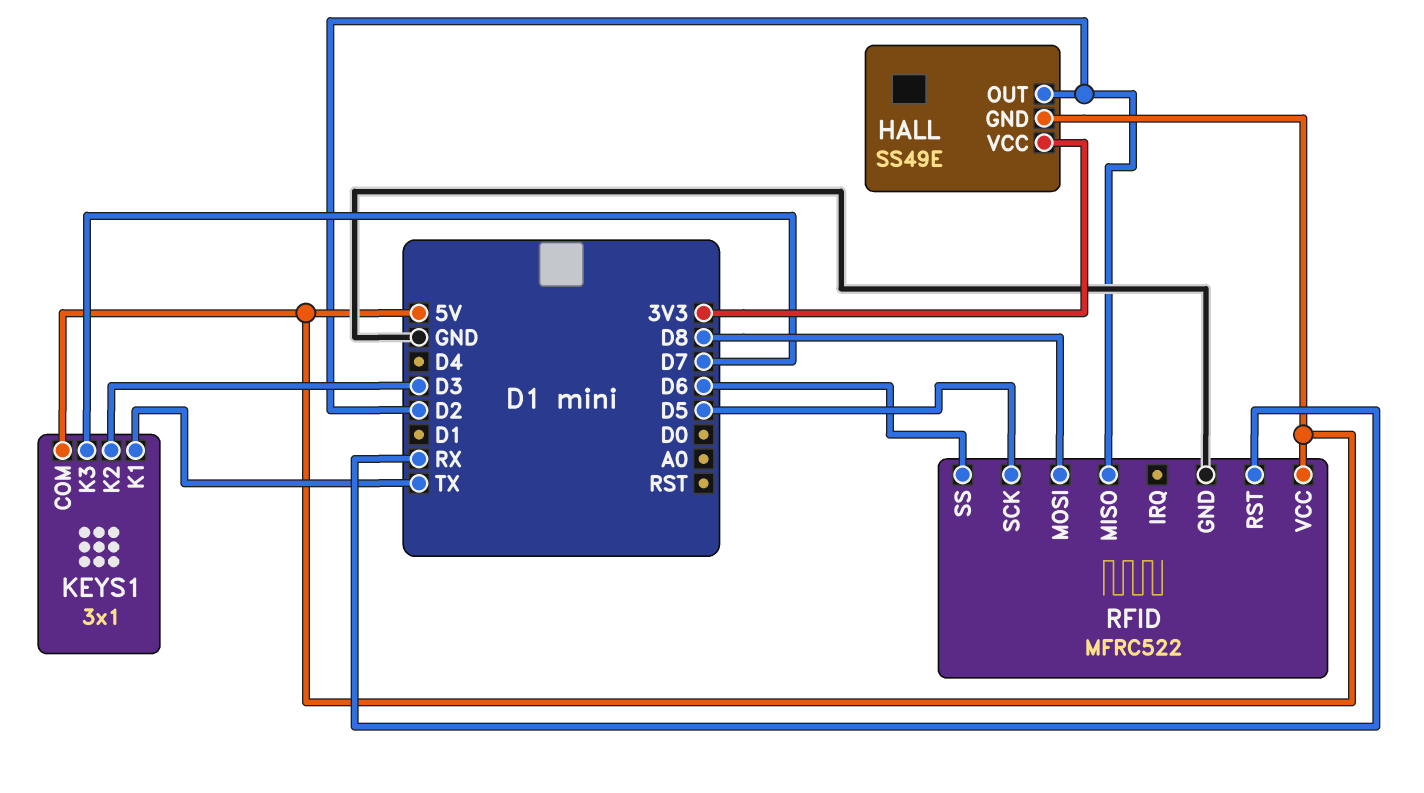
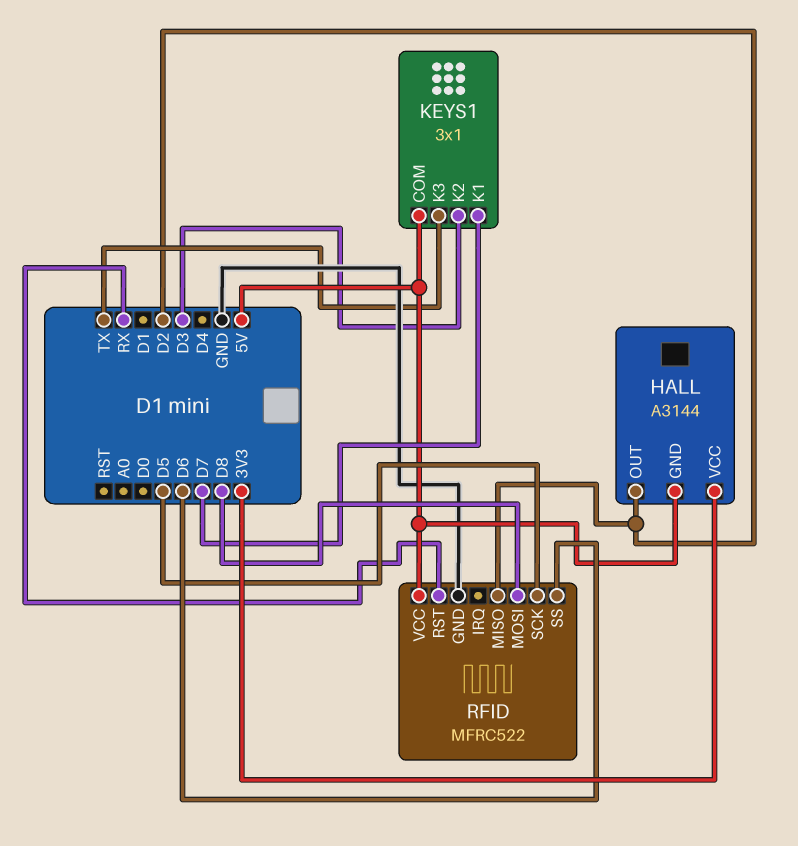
HALL: SS49E -> A3144
KEYS1 pin K1: TX -> D7
KEYS1 pin K3: D7 -> TX

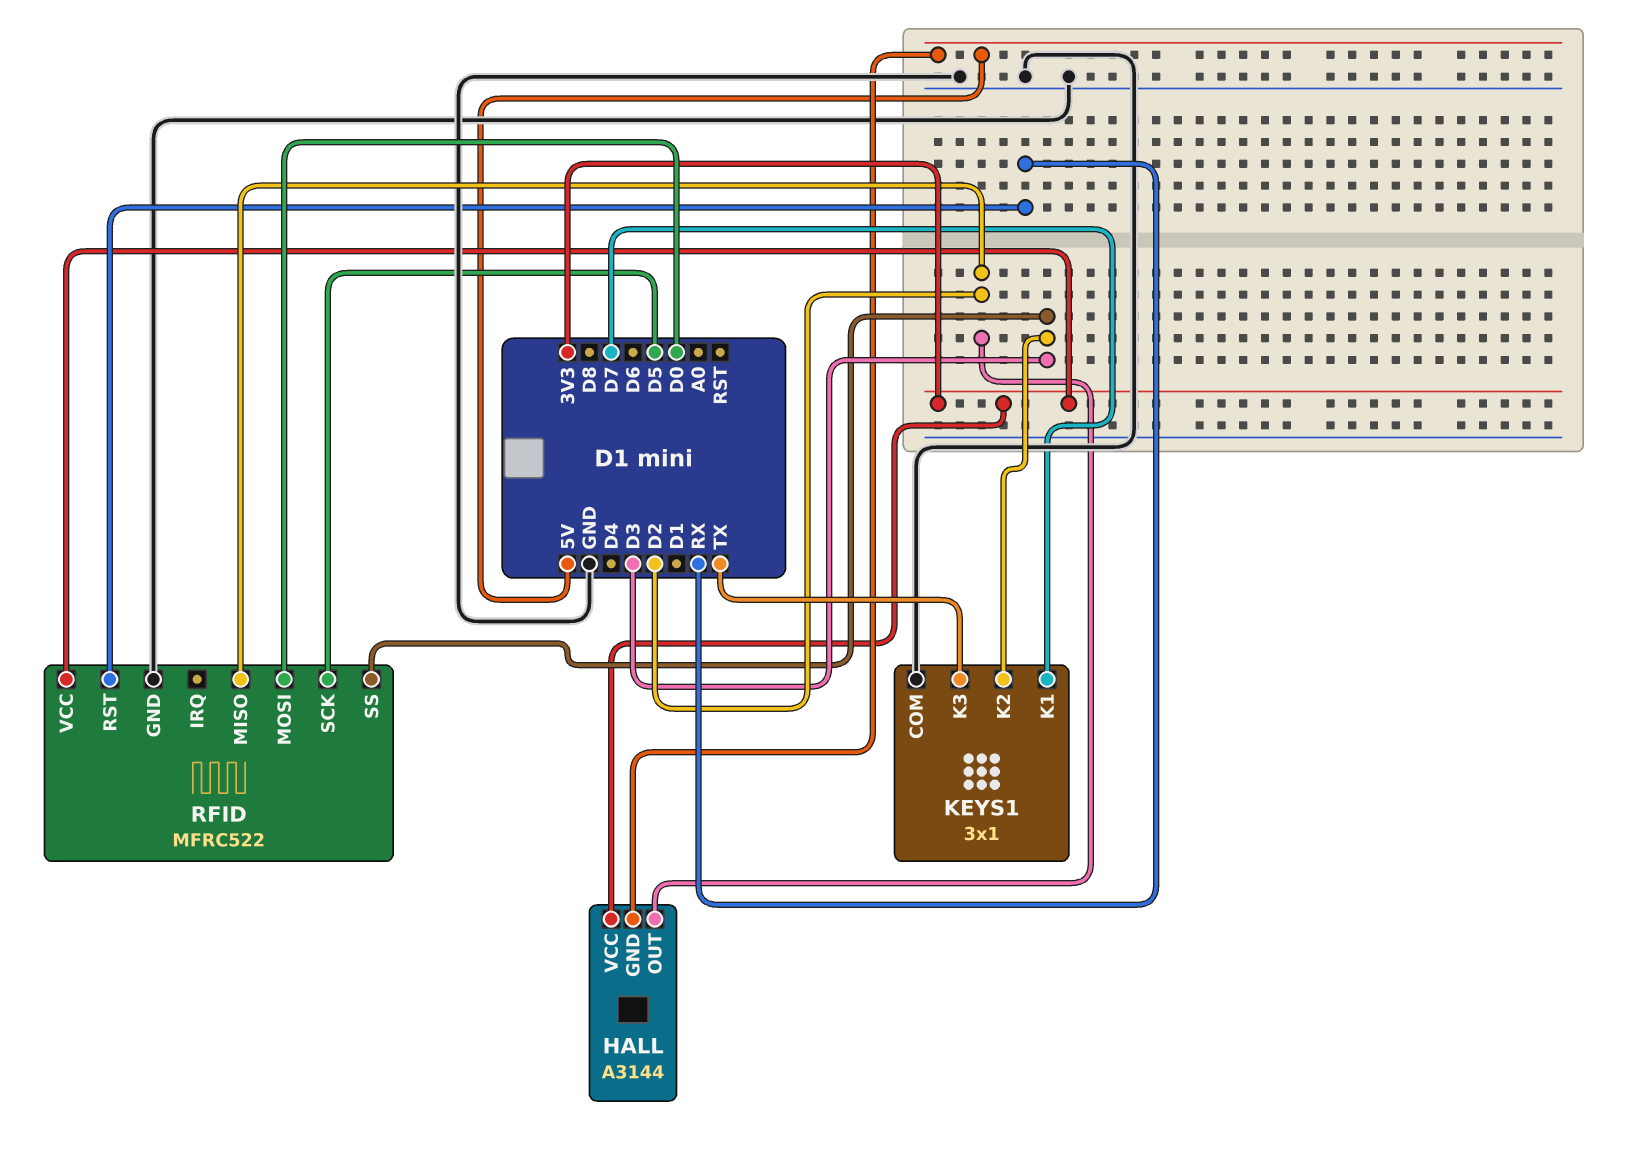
KEYS1 pin COM: 5V -> GND
RFID pin MOSI: D8 -> D0
RFID pin SS: D6 -> D3
RFID pin VCC: 5V -> 3V3

